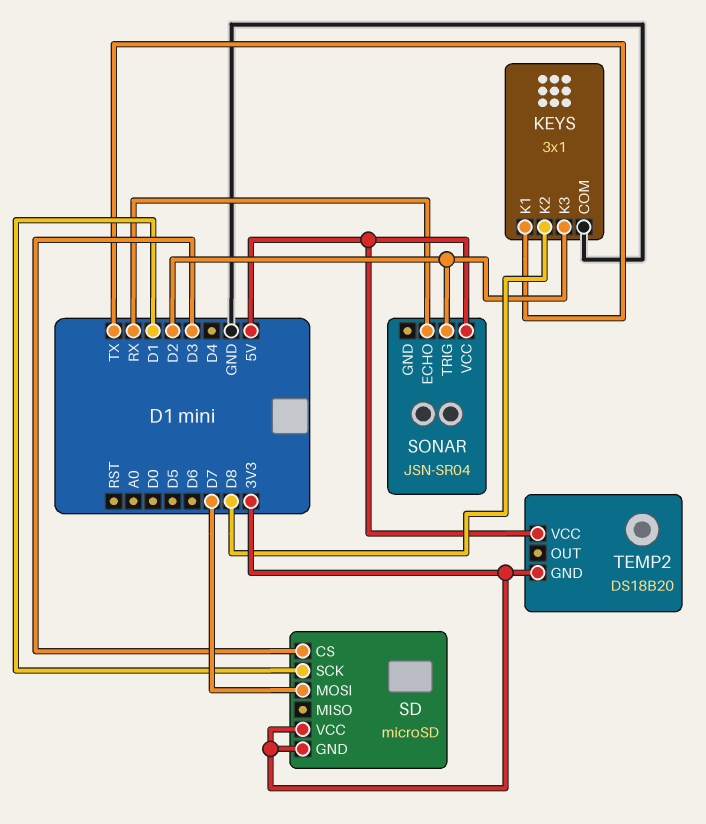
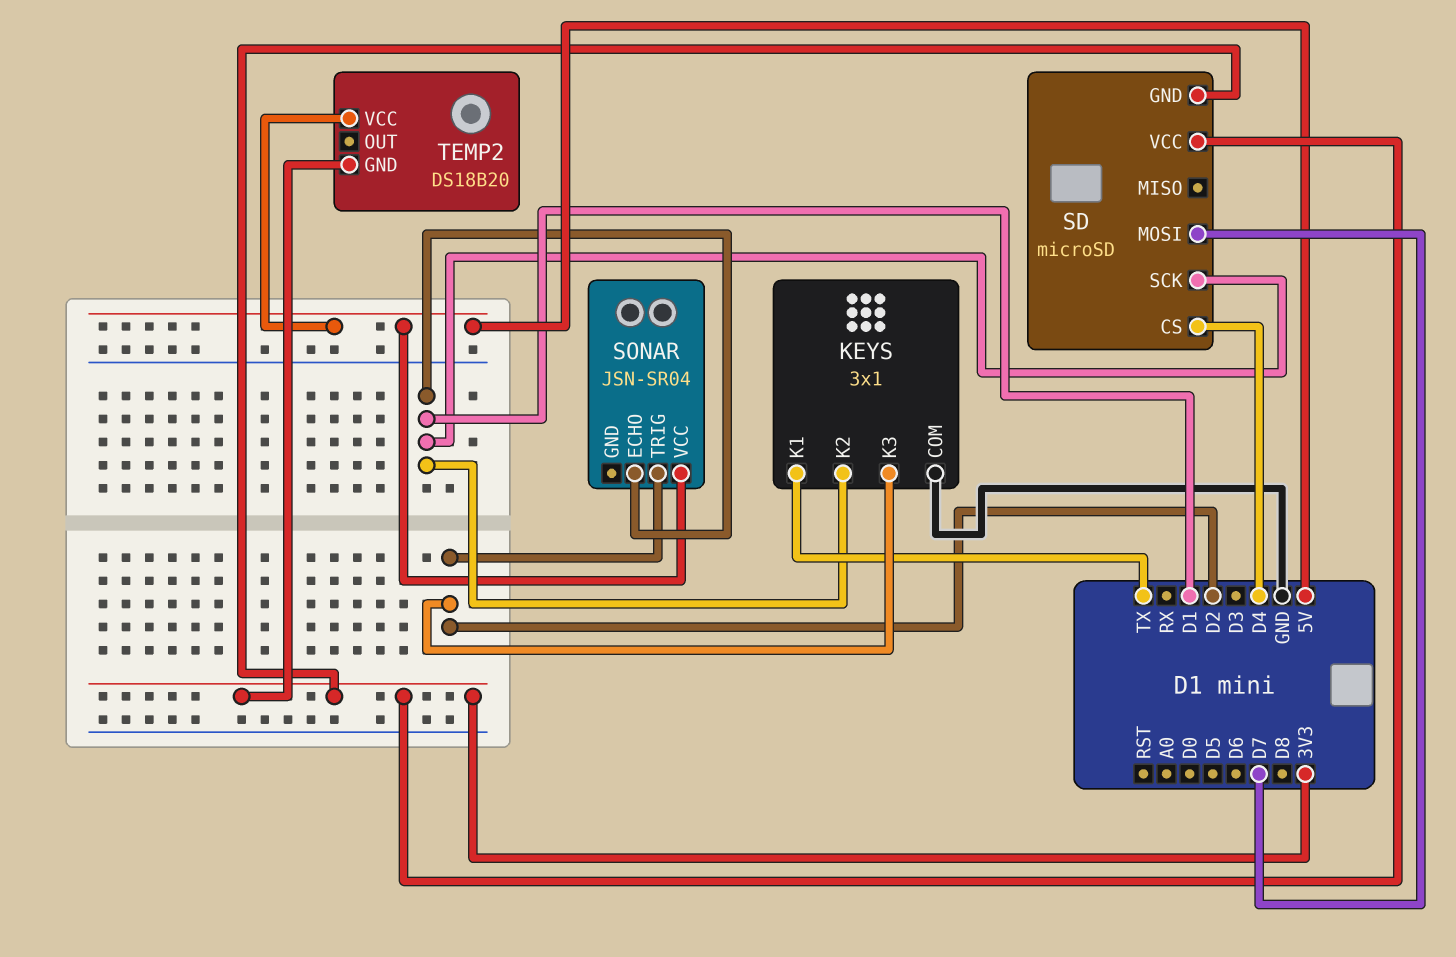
KEYS pin K2: D8 -> D1
SD pin CS: D3 -> D4
SONAR pin ECHO: RX -> D1

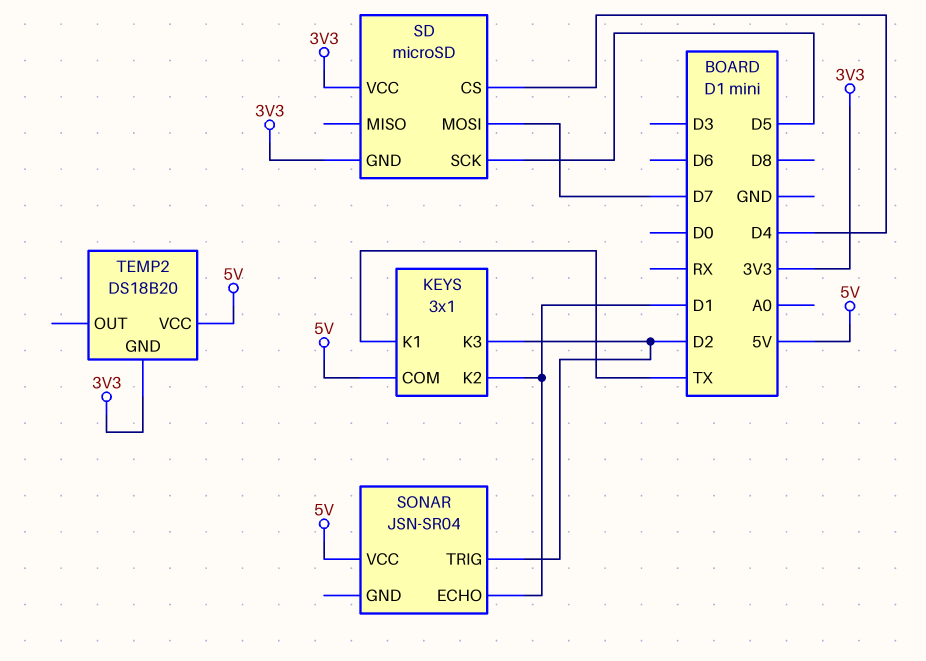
KEYS pin COM: GND -> 5V
SD pin SCK: D1 -> D5

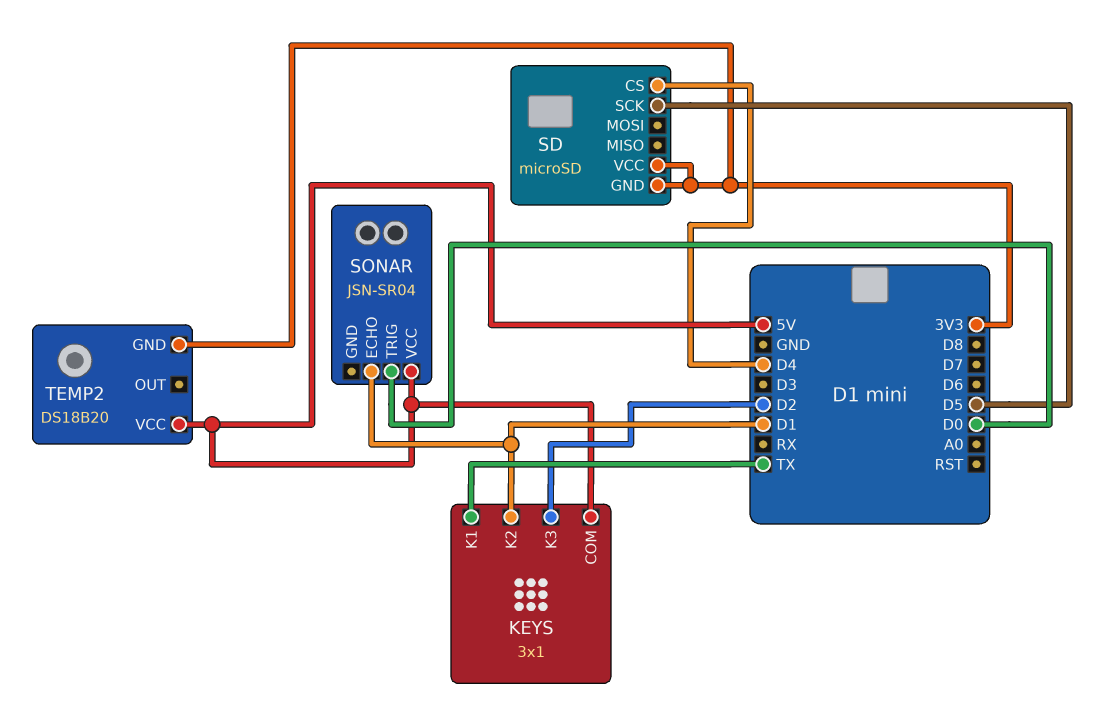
SD pin MOSI: D7 -> none
SONAR pin TRIG: D2 -> D0

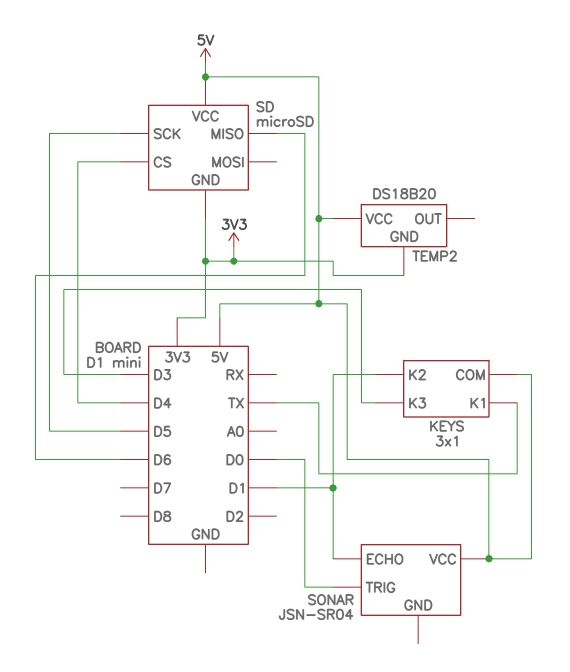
KEYS pin K3: D2 -> D3
SD pin MISO: none -> D6
SD pin VCC: 3V3 -> 5V

